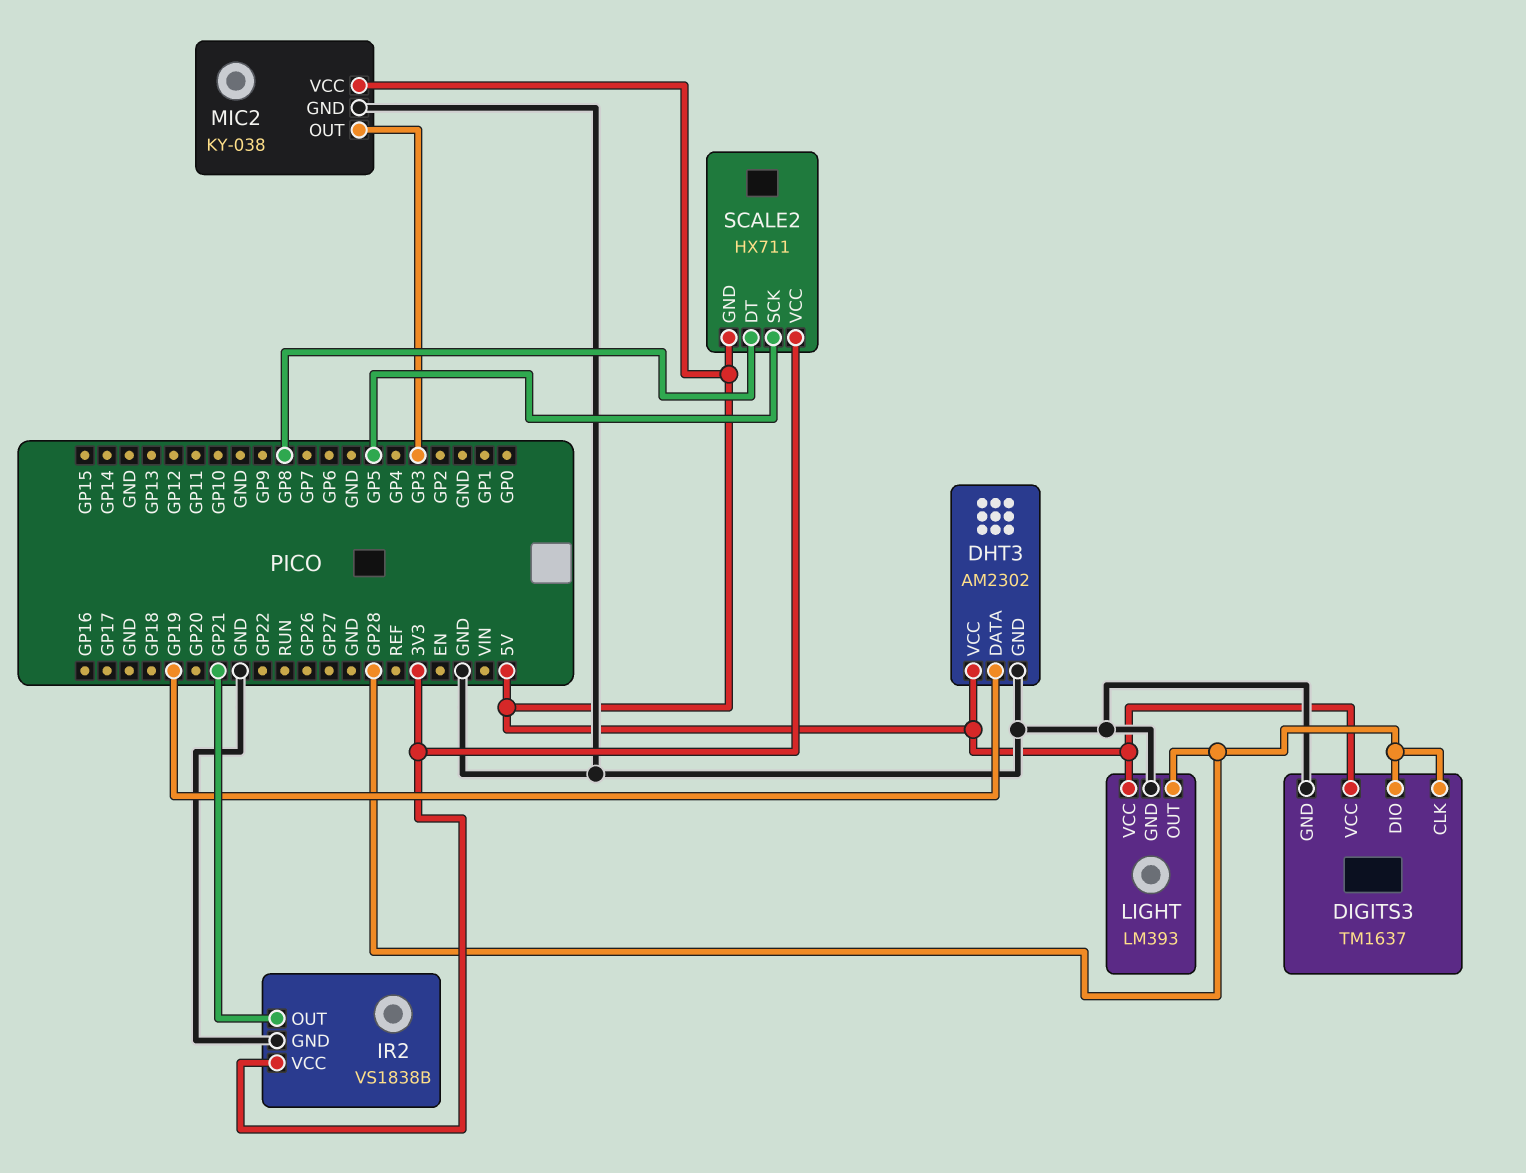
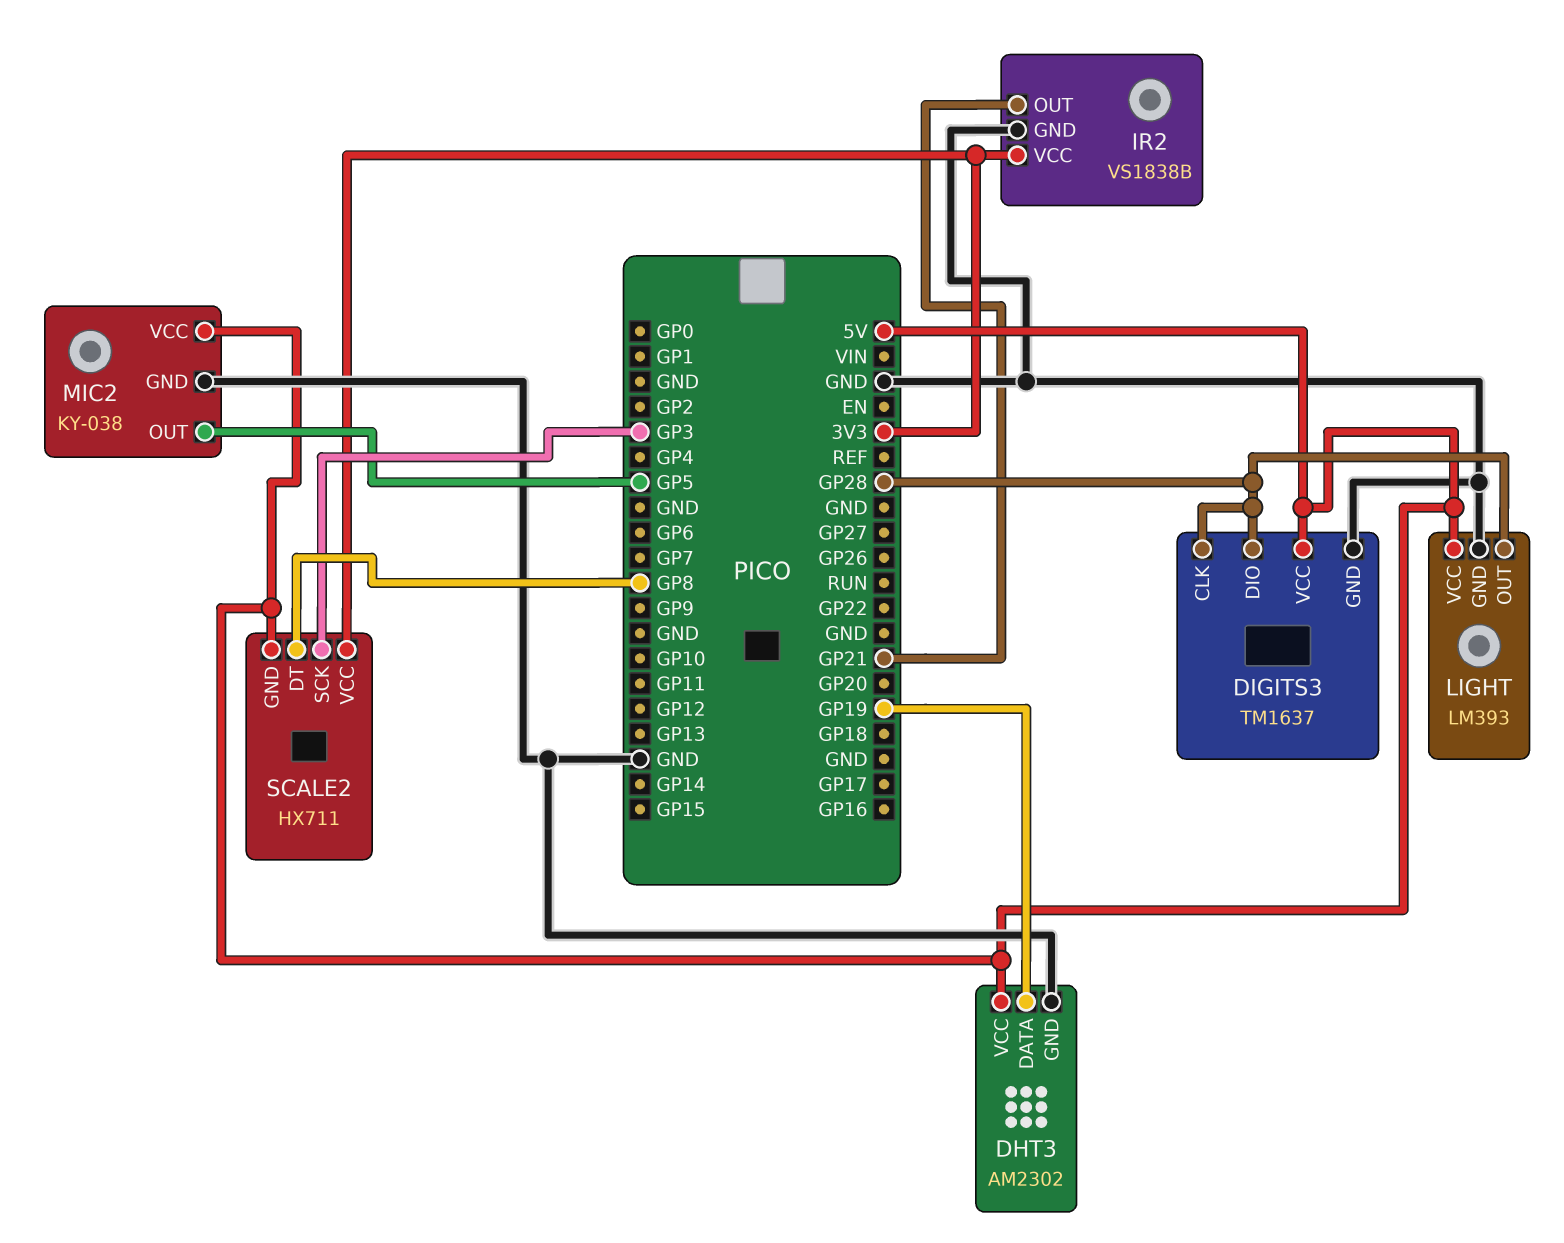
MIC2 pin OUT: GP3 -> GP5
SCALE2 pin SCK: GP5 -> GP3

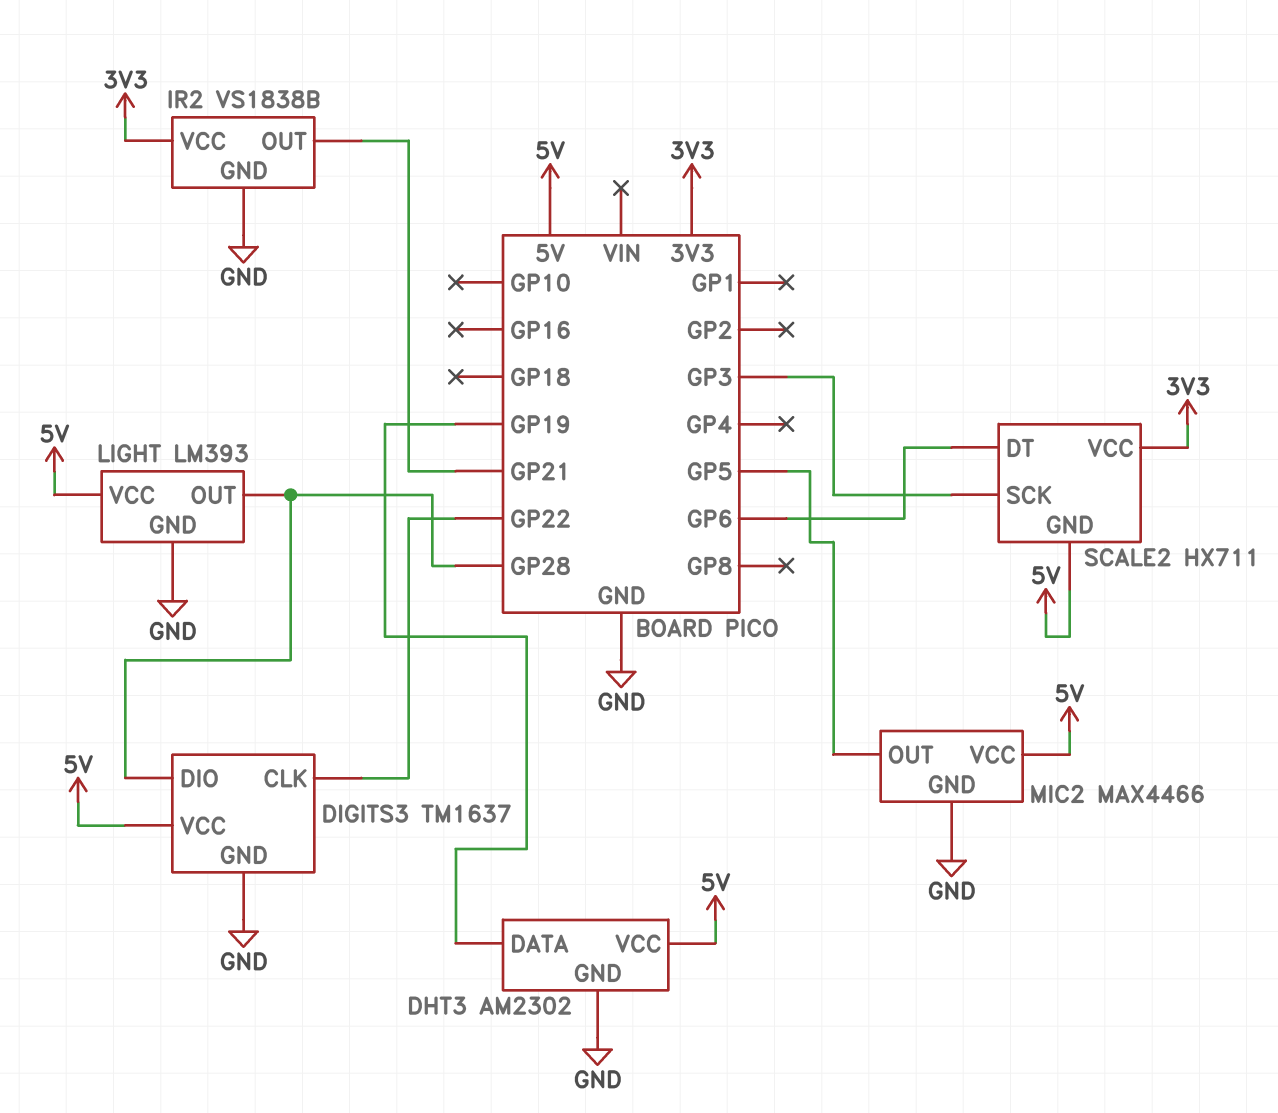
DIGITS3 pin CLK: GP28 -> GP22
MIC2: KY-038 -> MAX4466
SCALE2 pin DT: GP8 -> GP6

